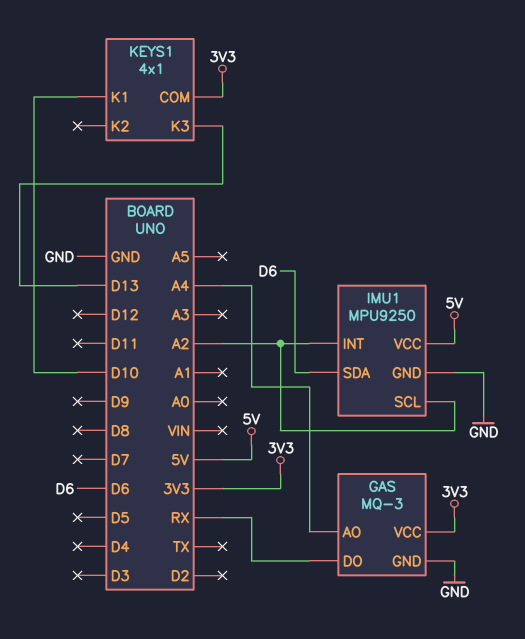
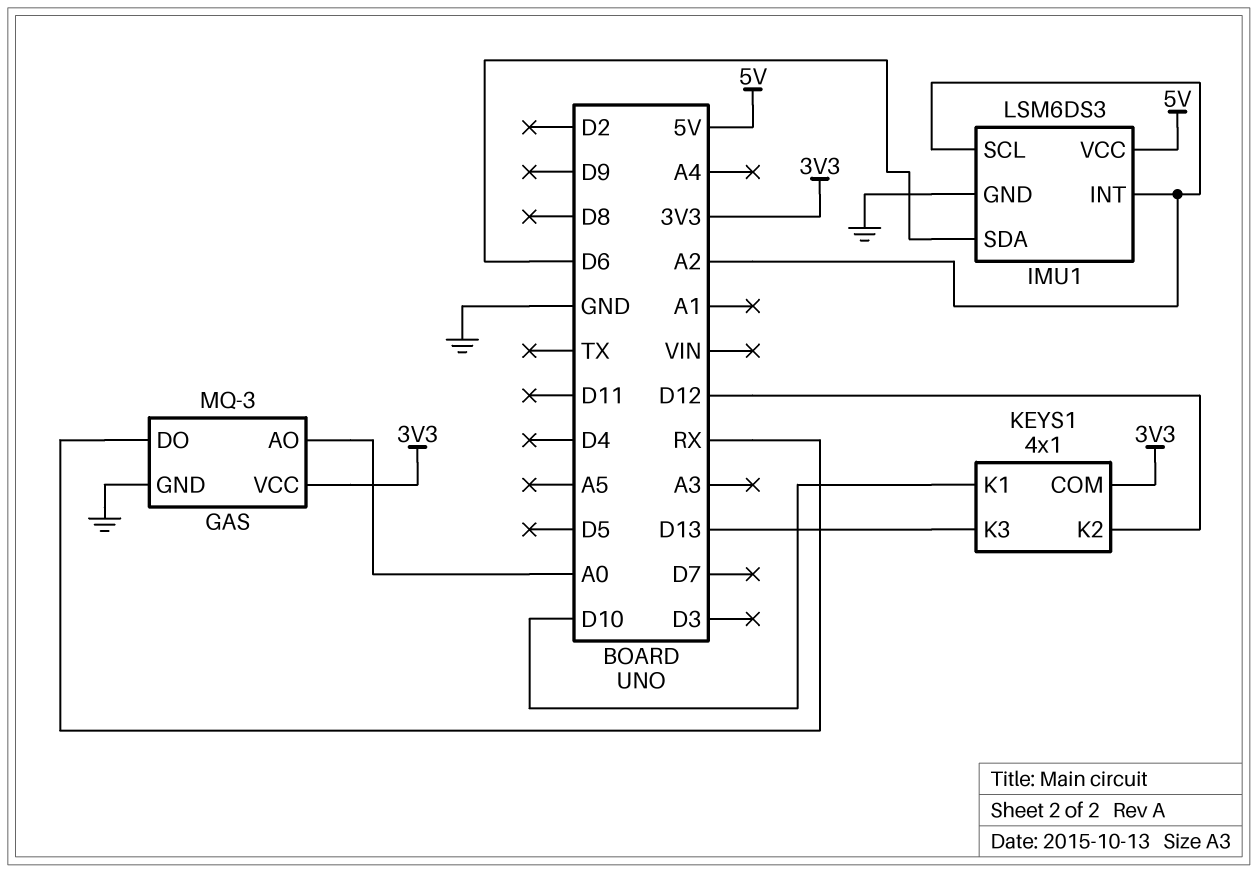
GAS pin AO: A4 -> A0
IMU1: MPU9250 -> LSM6DS3
KEYS1 pin K2: none -> D12

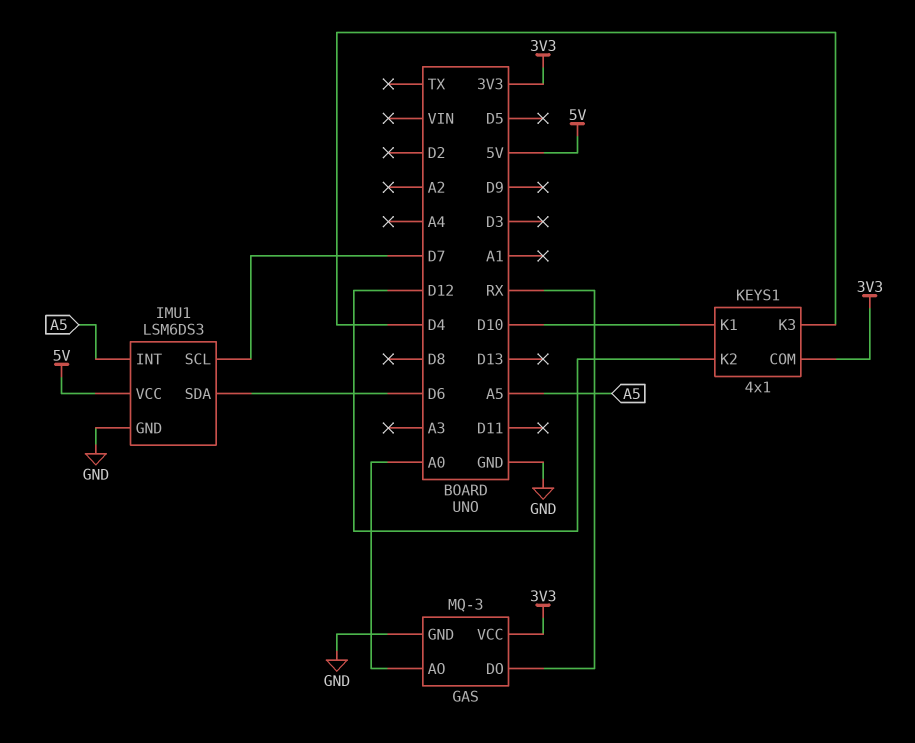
IMU1 pin INT: A2 -> A5
IMU1 pin SCL: A2 -> D7
KEYS1 pin K3: D13 -> D4

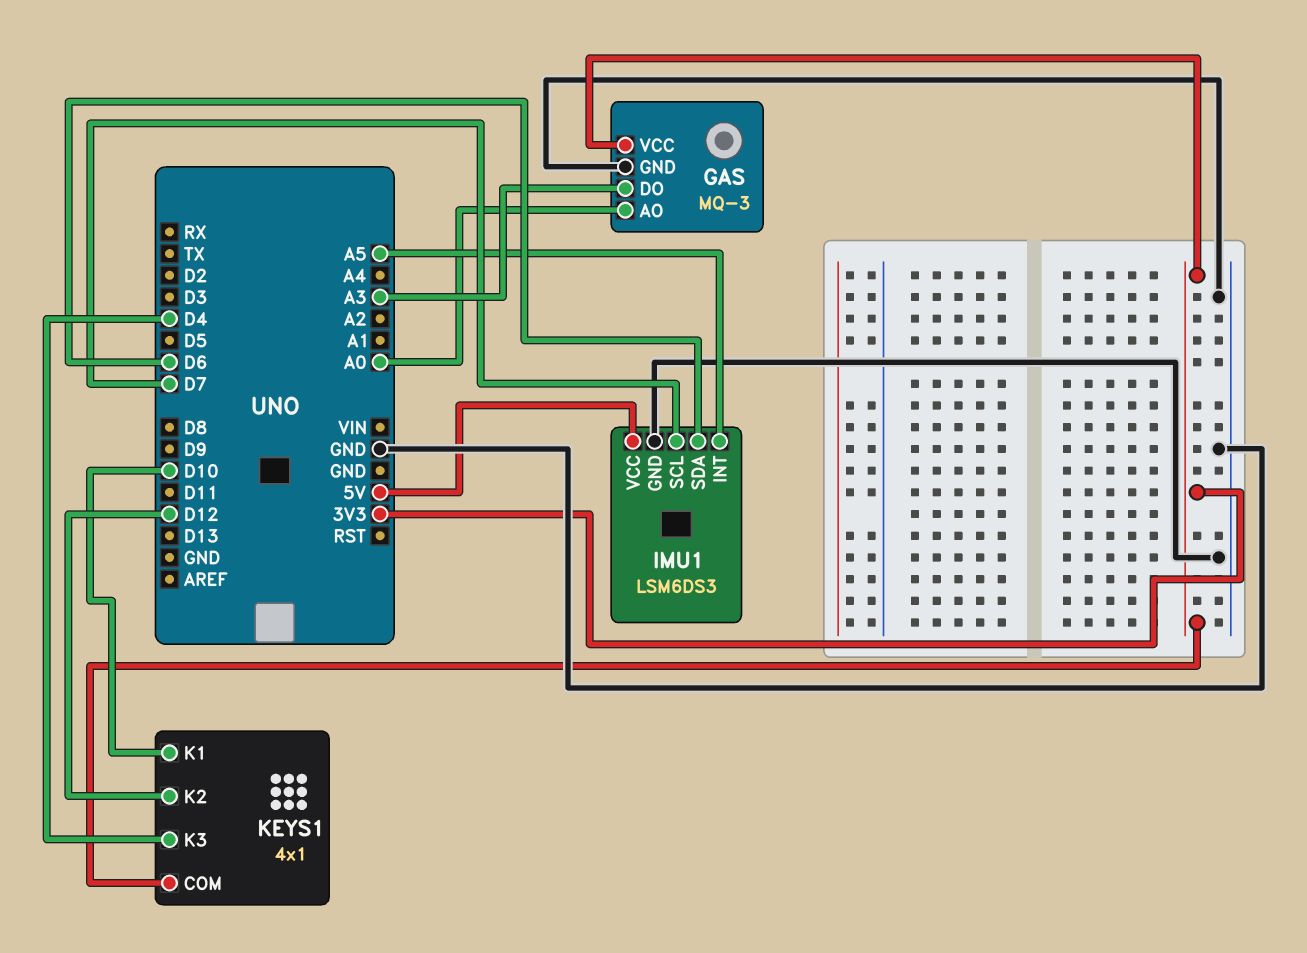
GAS pin DO: RX -> A3

